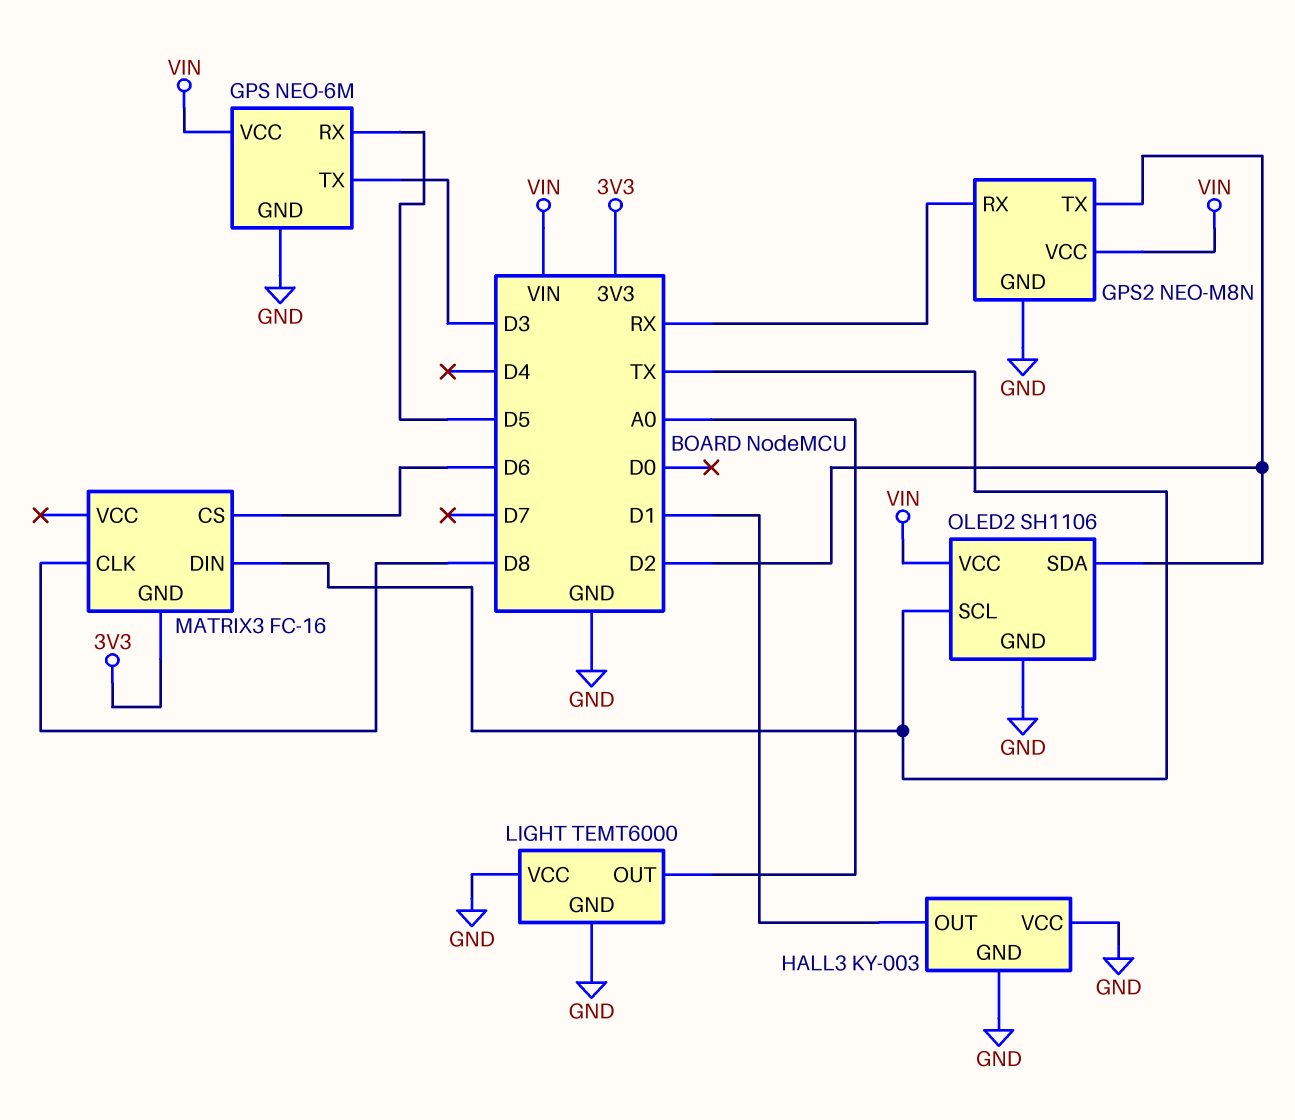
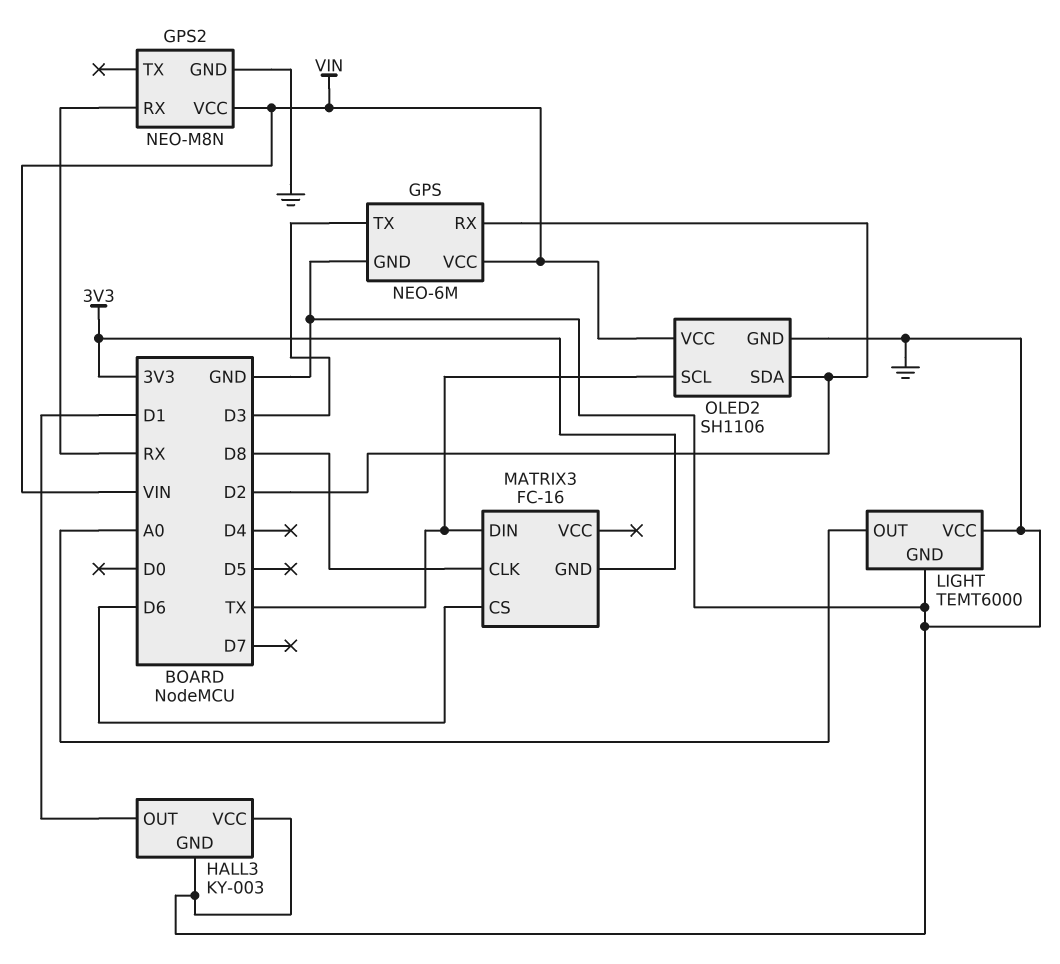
GPS pin RX: D5 -> D2
GPS2 pin TX: D2 -> none

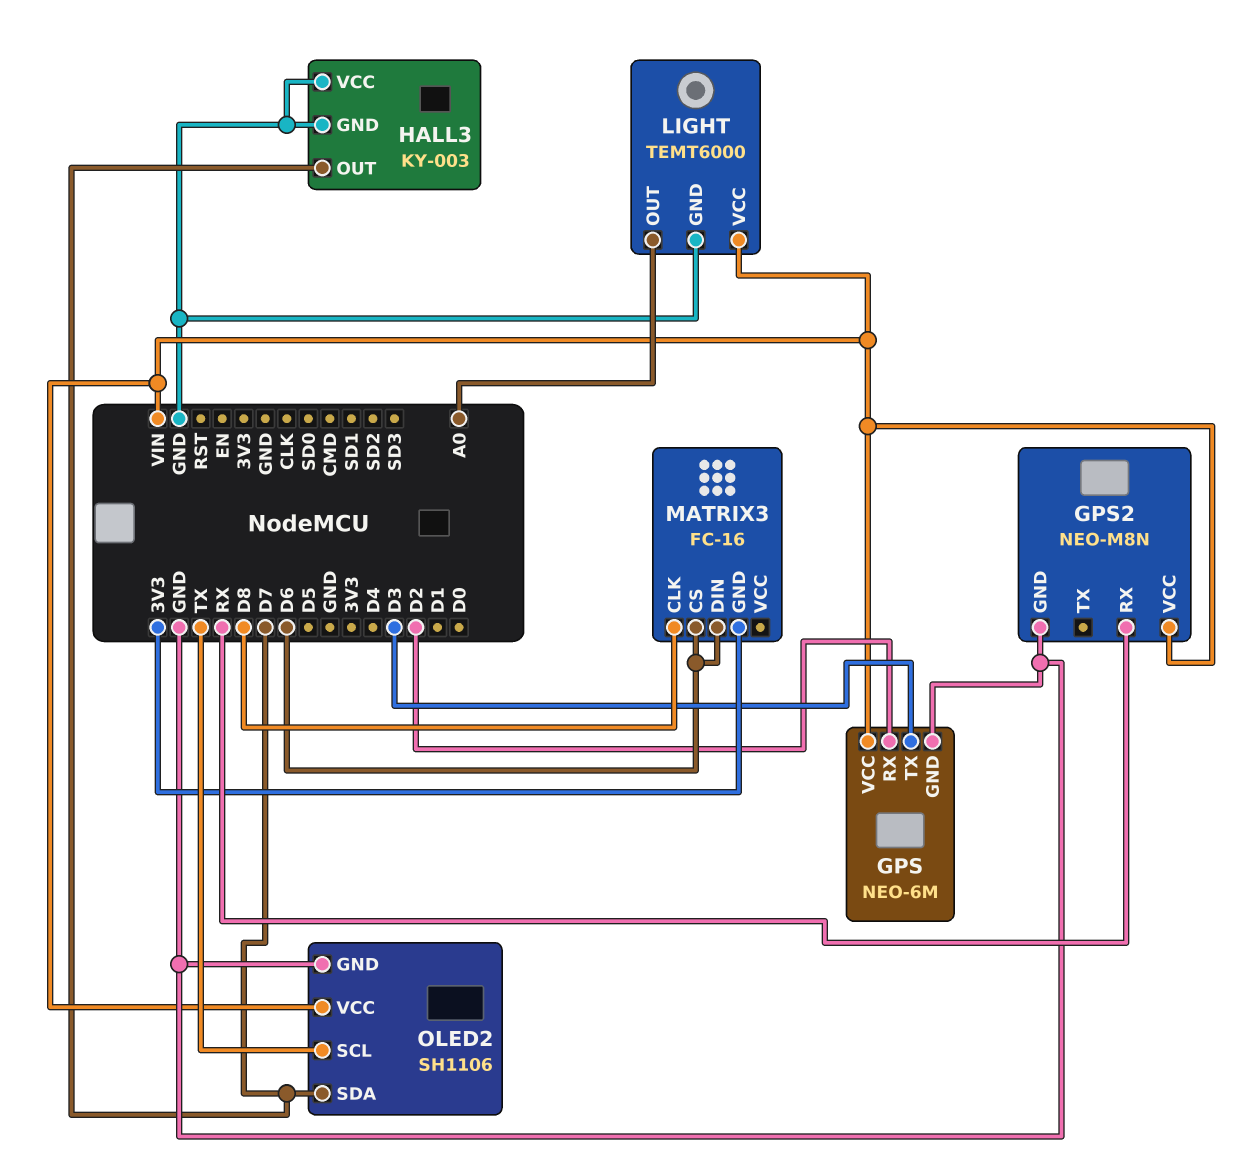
HALL3 pin OUT: D1 -> D7
LIGHT pin VCC: GND -> VIN
MATRIX3 pin DIN: TX -> D6
OLED2 pin SDA: D2 -> D7

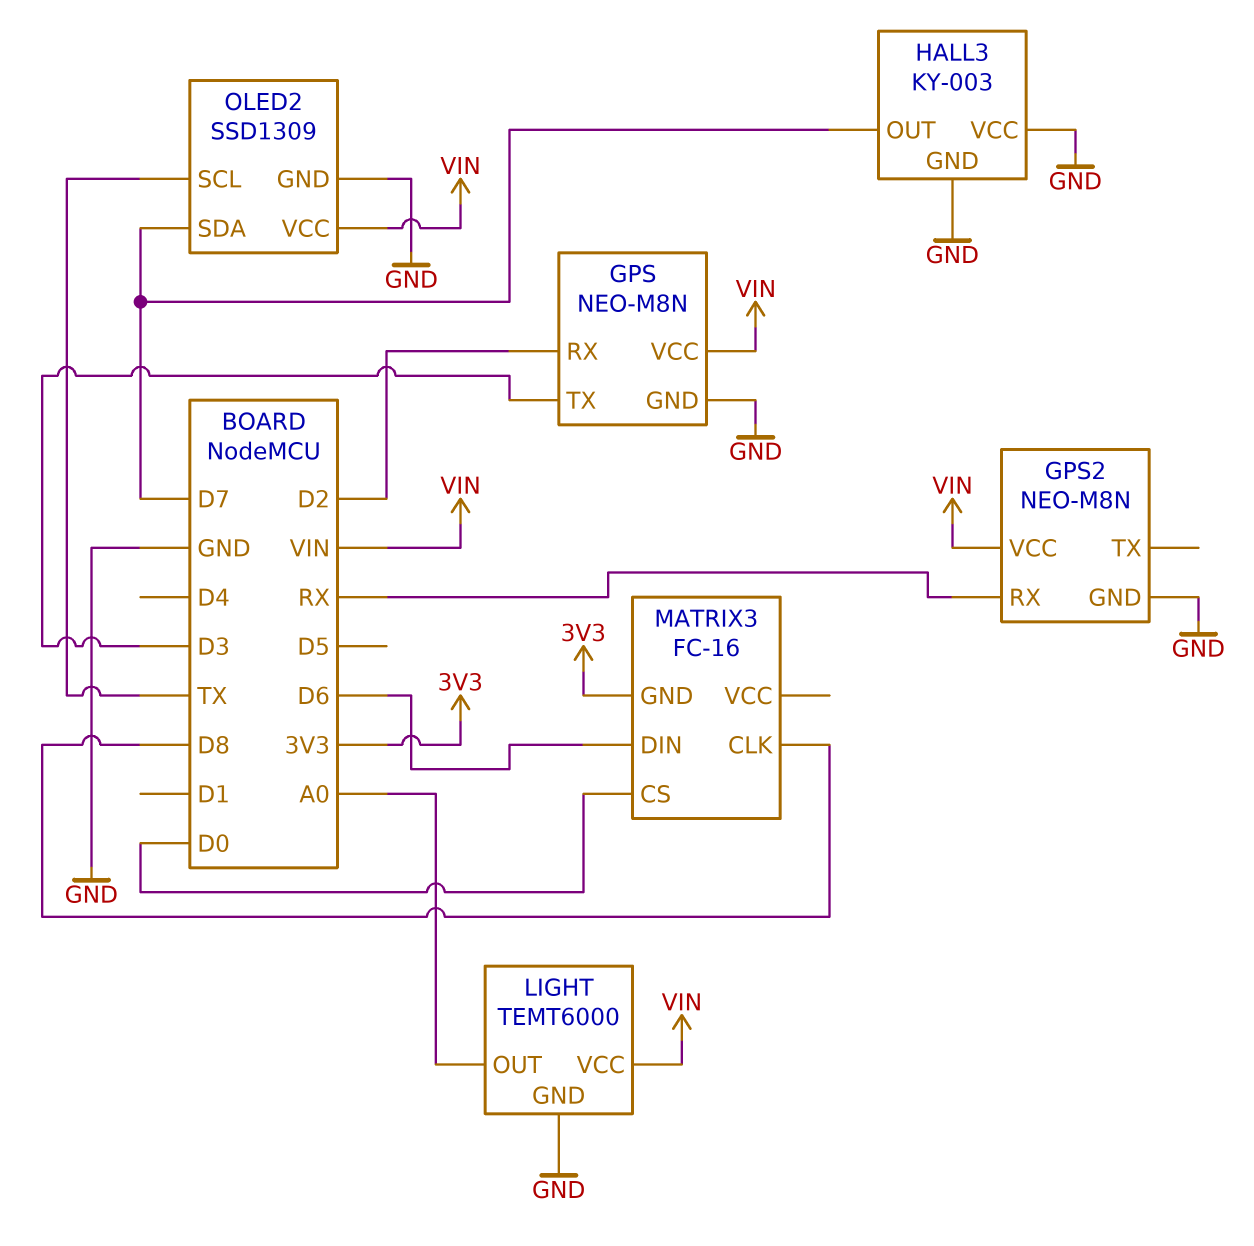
GPS: NEO-6M -> NEO-M8N
MATRIX3 pin CS: D6 -> D0
OLED2: SH1106 -> SSD1309

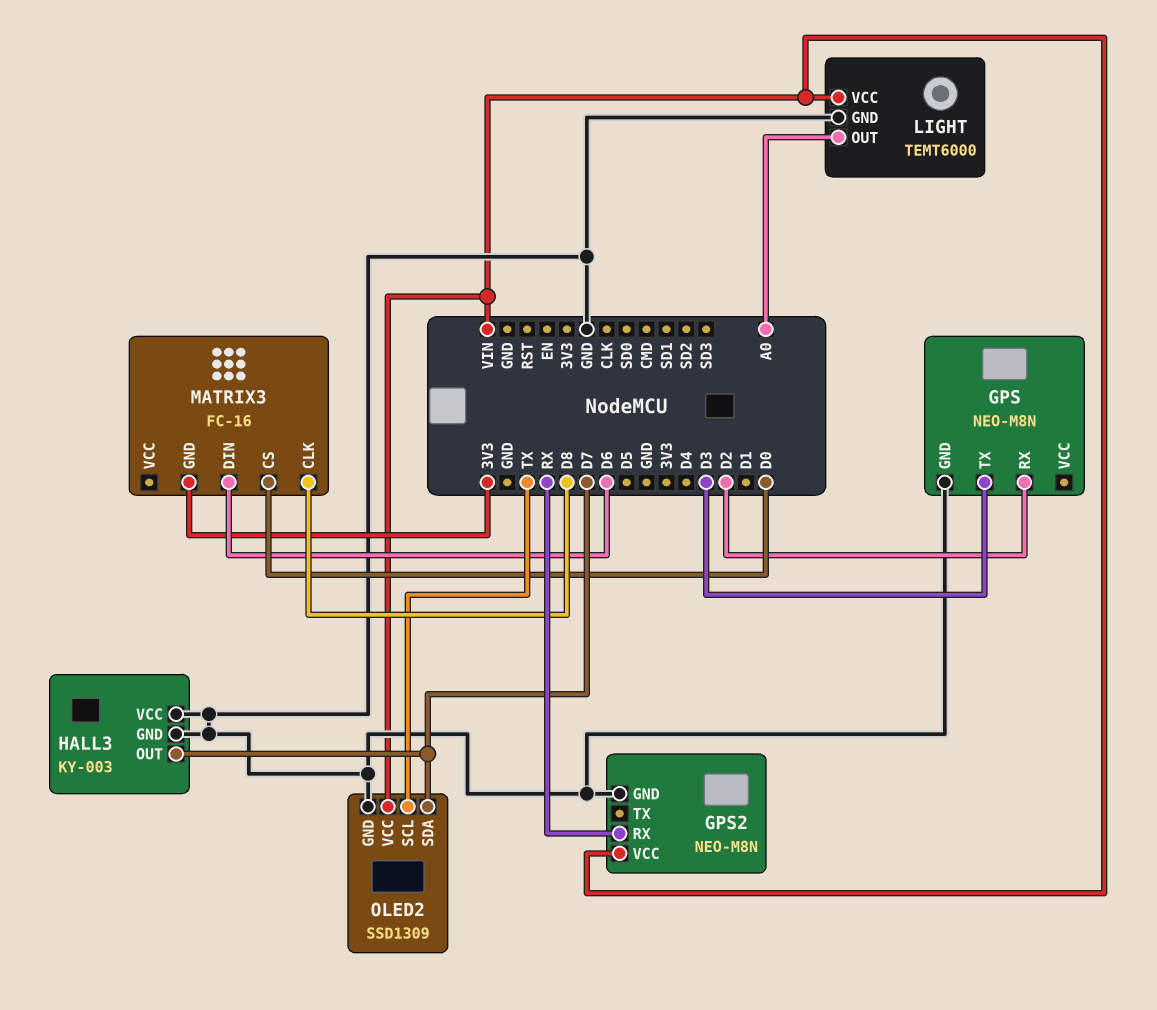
GPS pin VCC: VIN -> none

